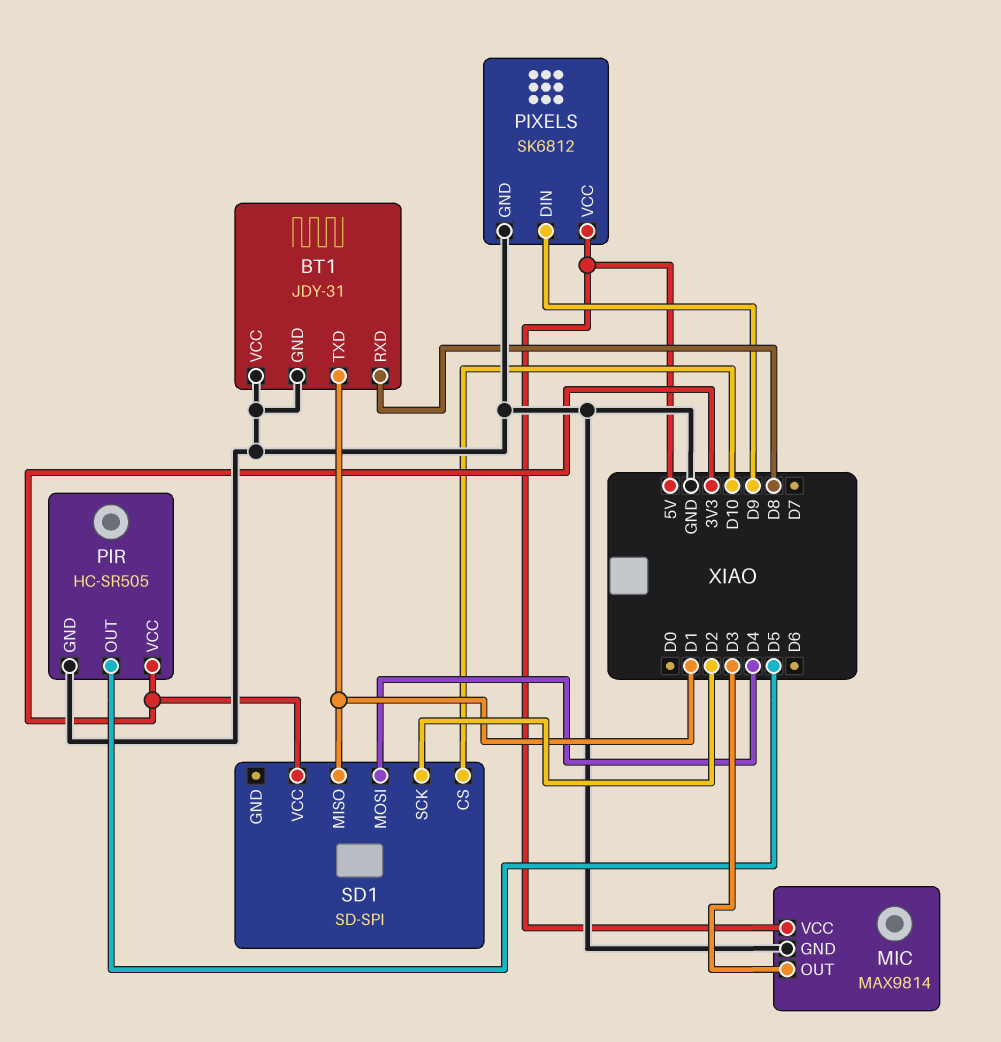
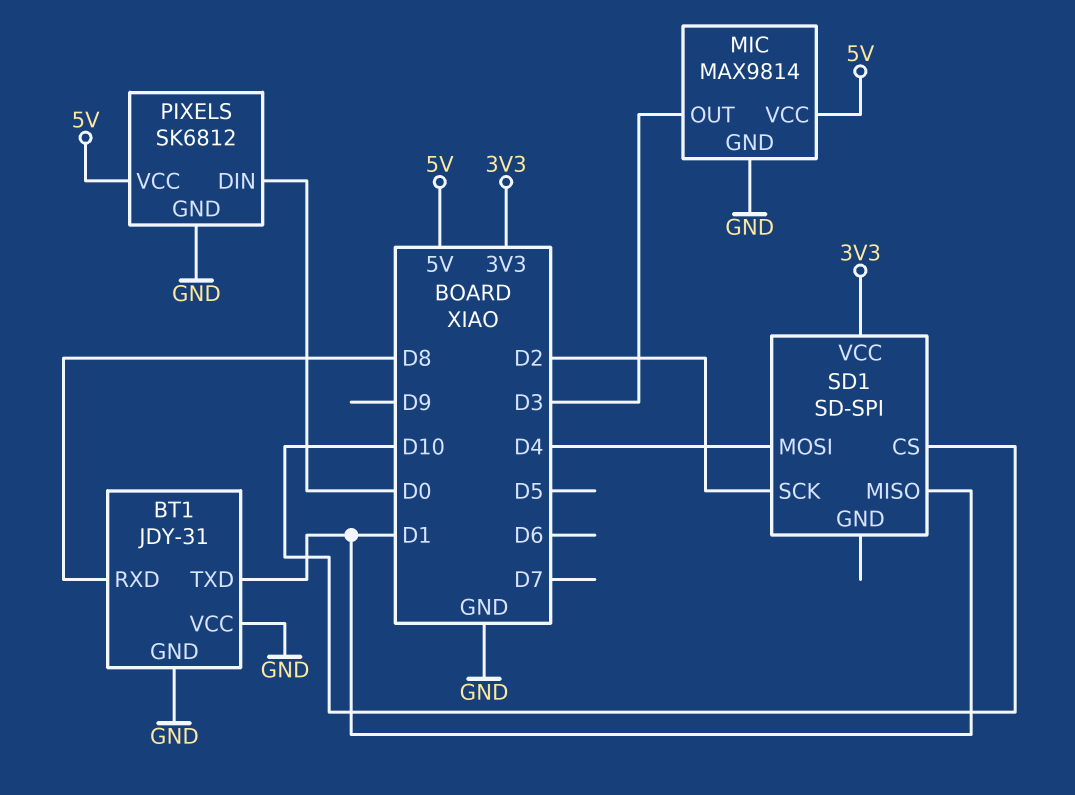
PIR: HC-SR505 -> none
PIR pin GND: GND -> none
PIR pin OUT: D5 -> none
PIR pin VCC: 3V3 -> none
PIXELS pin DIN: D9 -> D0

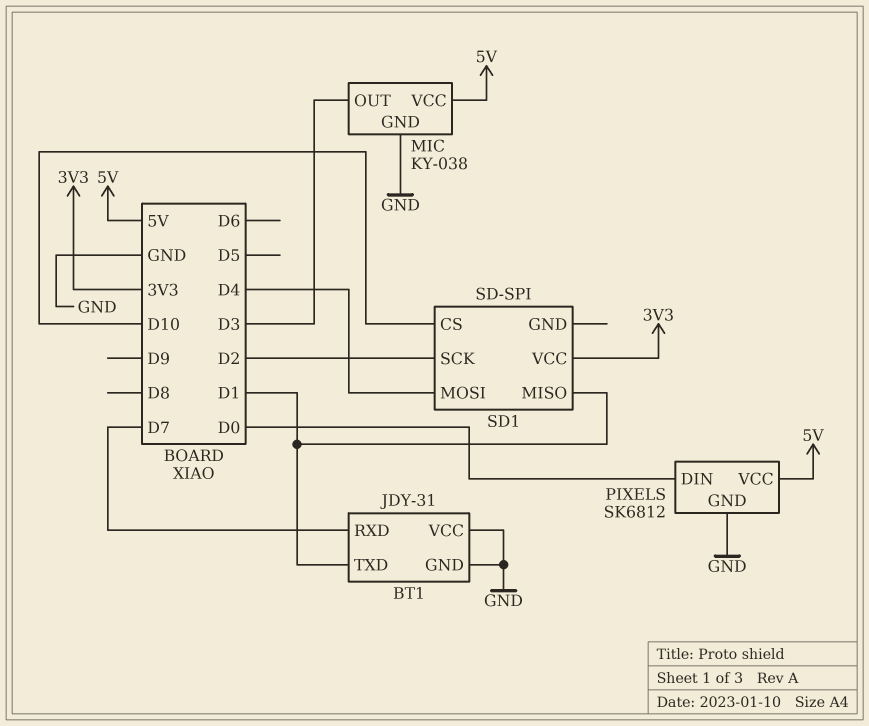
BT1 pin RXD: D8 -> D7
MIC: MAX9814 -> KY-038

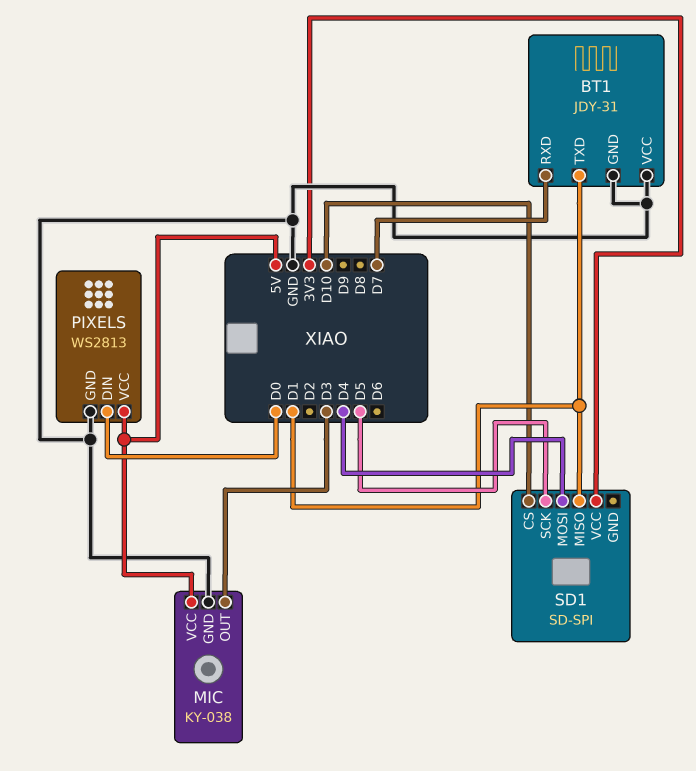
PIXELS: SK6812 -> WS2813
SD1 pin SCK: D2 -> D5

